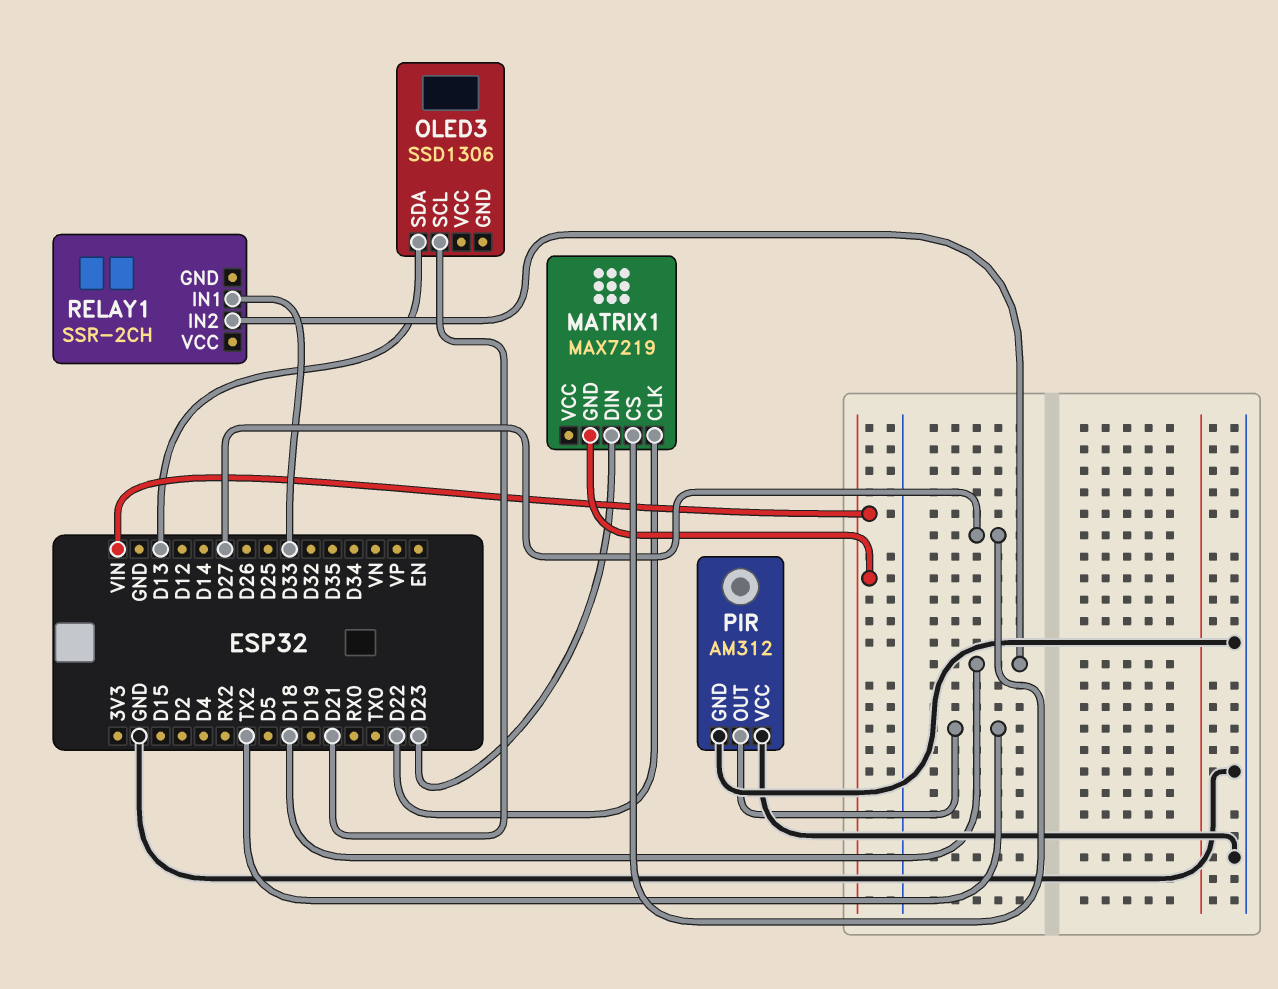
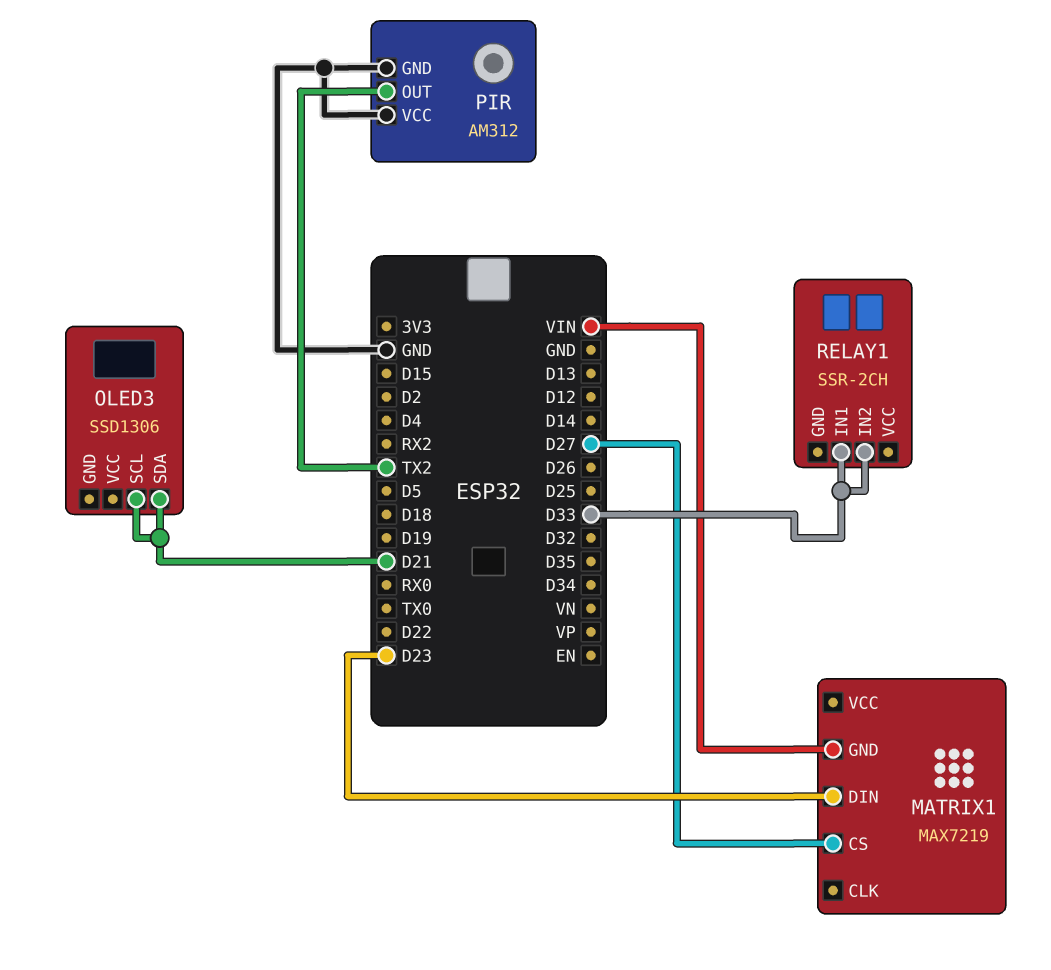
MATRIX1 pin CLK: D22 -> none
OLED3 pin SDA: D13 -> D21
RELAY1 pin IN2: D18 -> D33

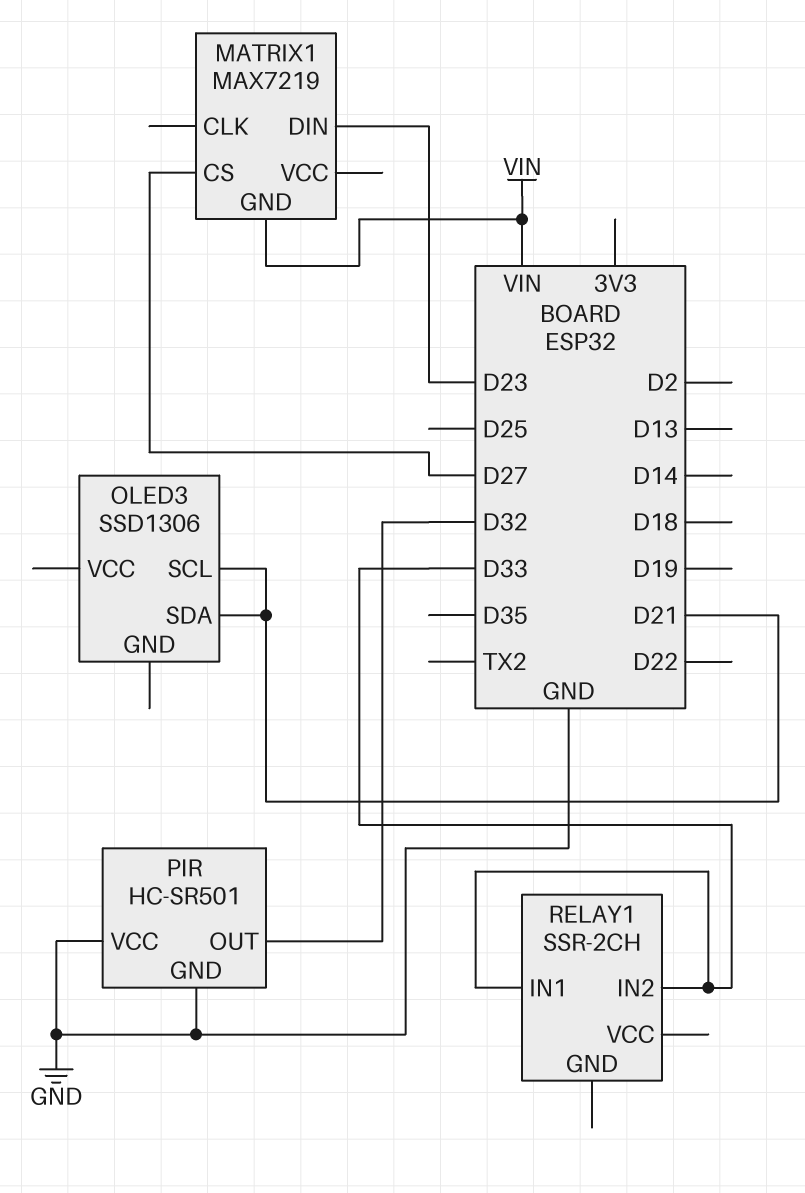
PIR: AM312 -> HC-SR501
PIR pin OUT: TX2 -> D32

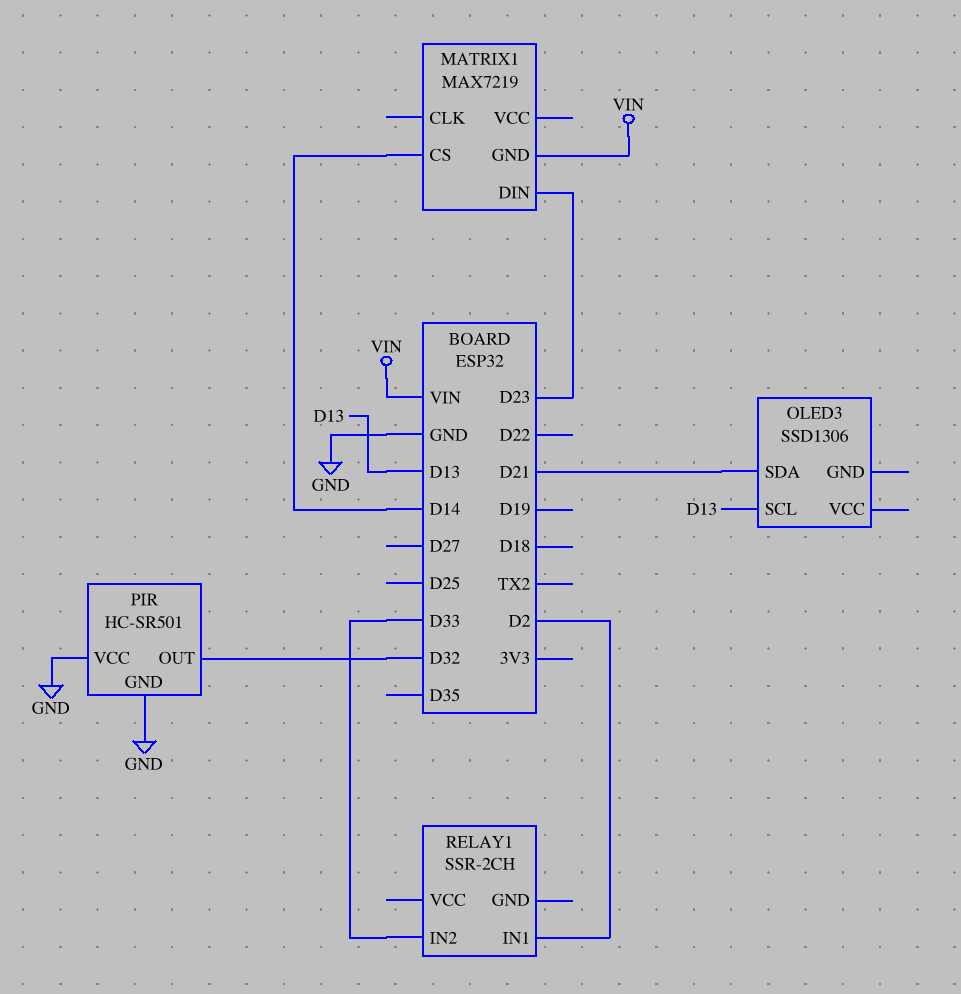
MATRIX1 pin CS: D27 -> D14
OLED3 pin SCL: D21 -> D13
RELAY1 pin IN1: D33 -> D2

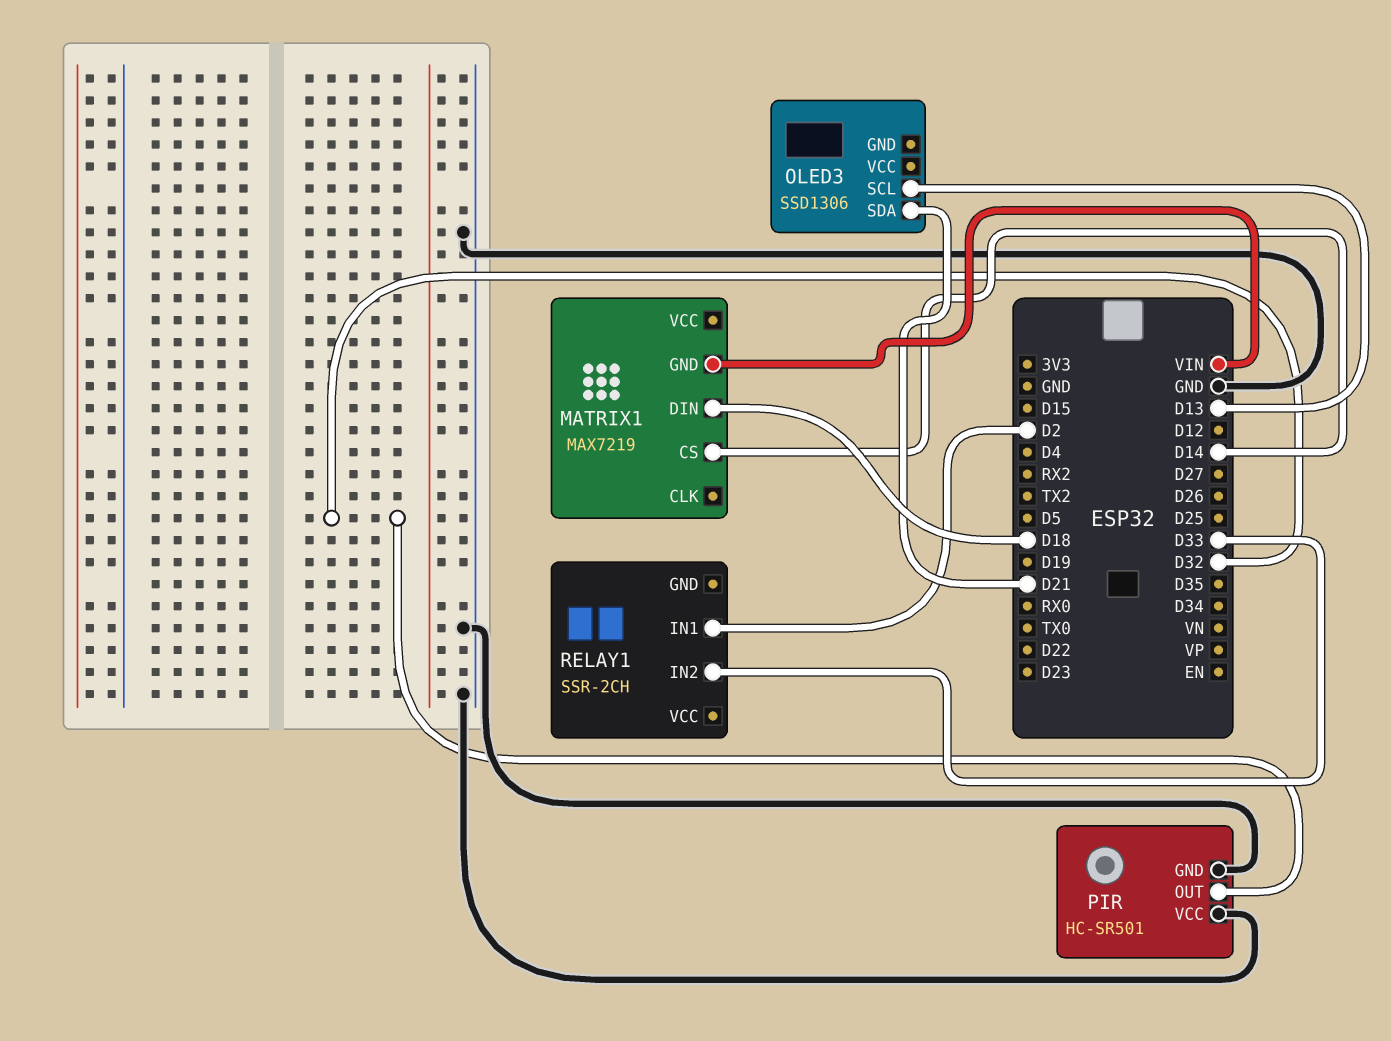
MATRIX1 pin DIN: D23 -> D18

